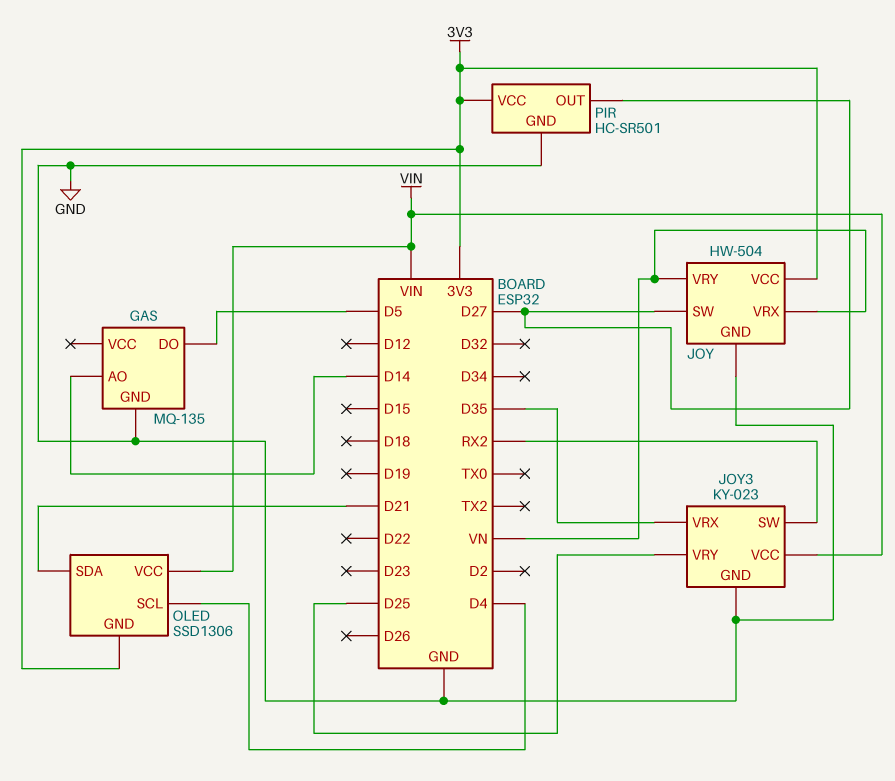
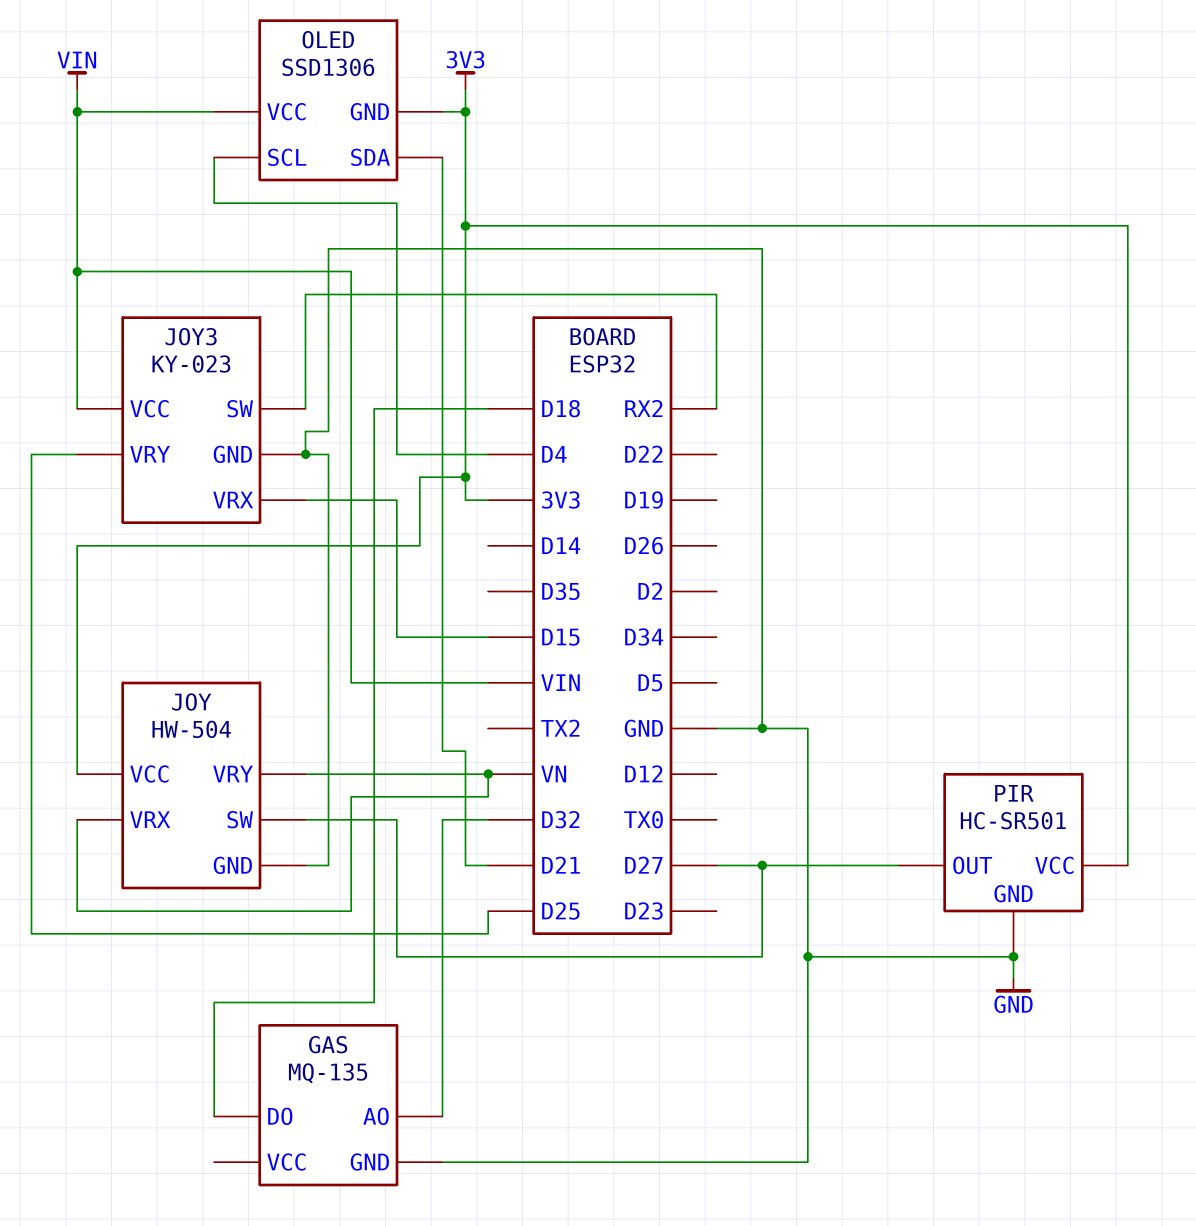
GAS pin AO: D14 -> D32
GAS pin DO: D5 -> D18
JOY3 pin VRX: D35 -> D15

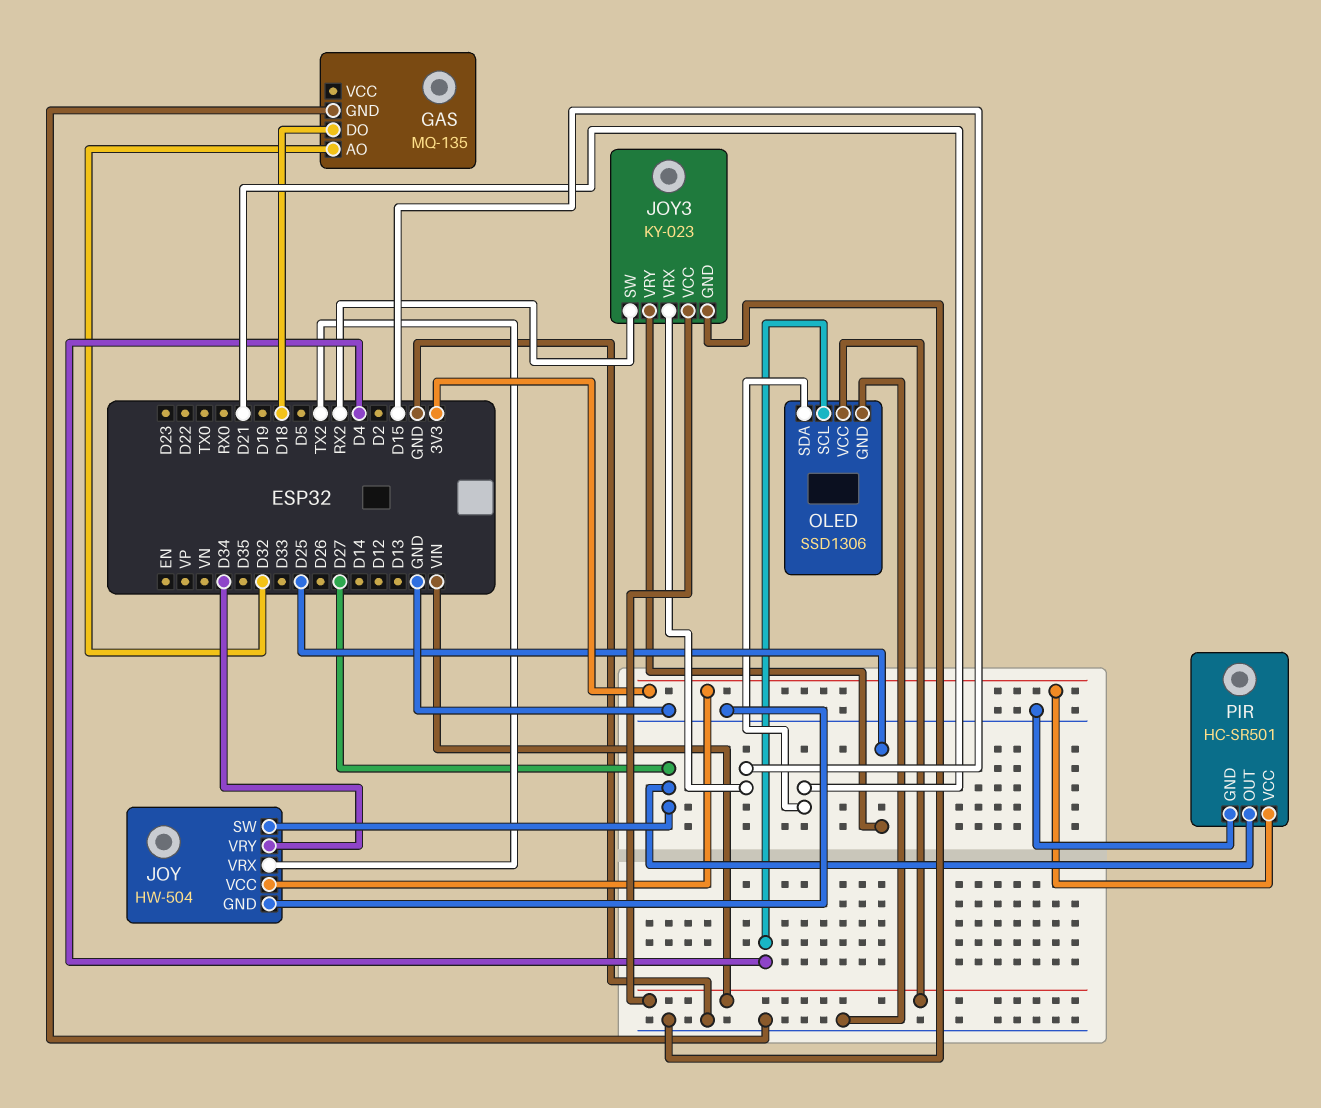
JOY pin VRX: VN -> TX2
JOY pin VRY: VN -> D34
OLED pin GND: 3V3 -> GND

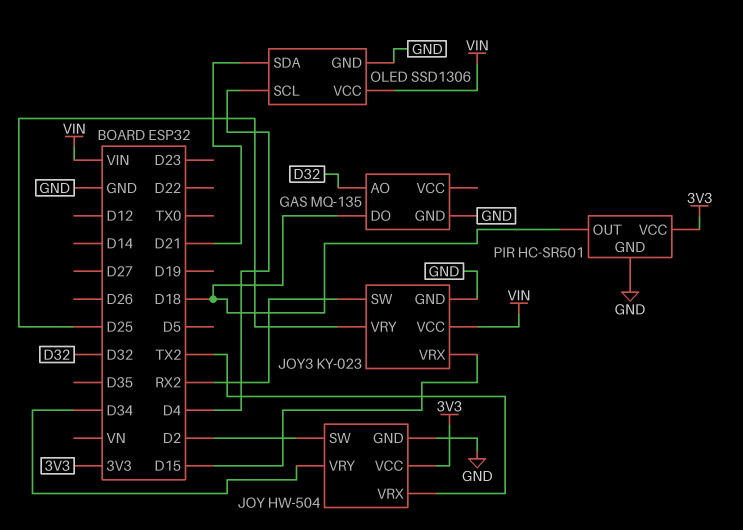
JOY pin SW: D27 -> D2
PIR pin OUT: D27 -> D18

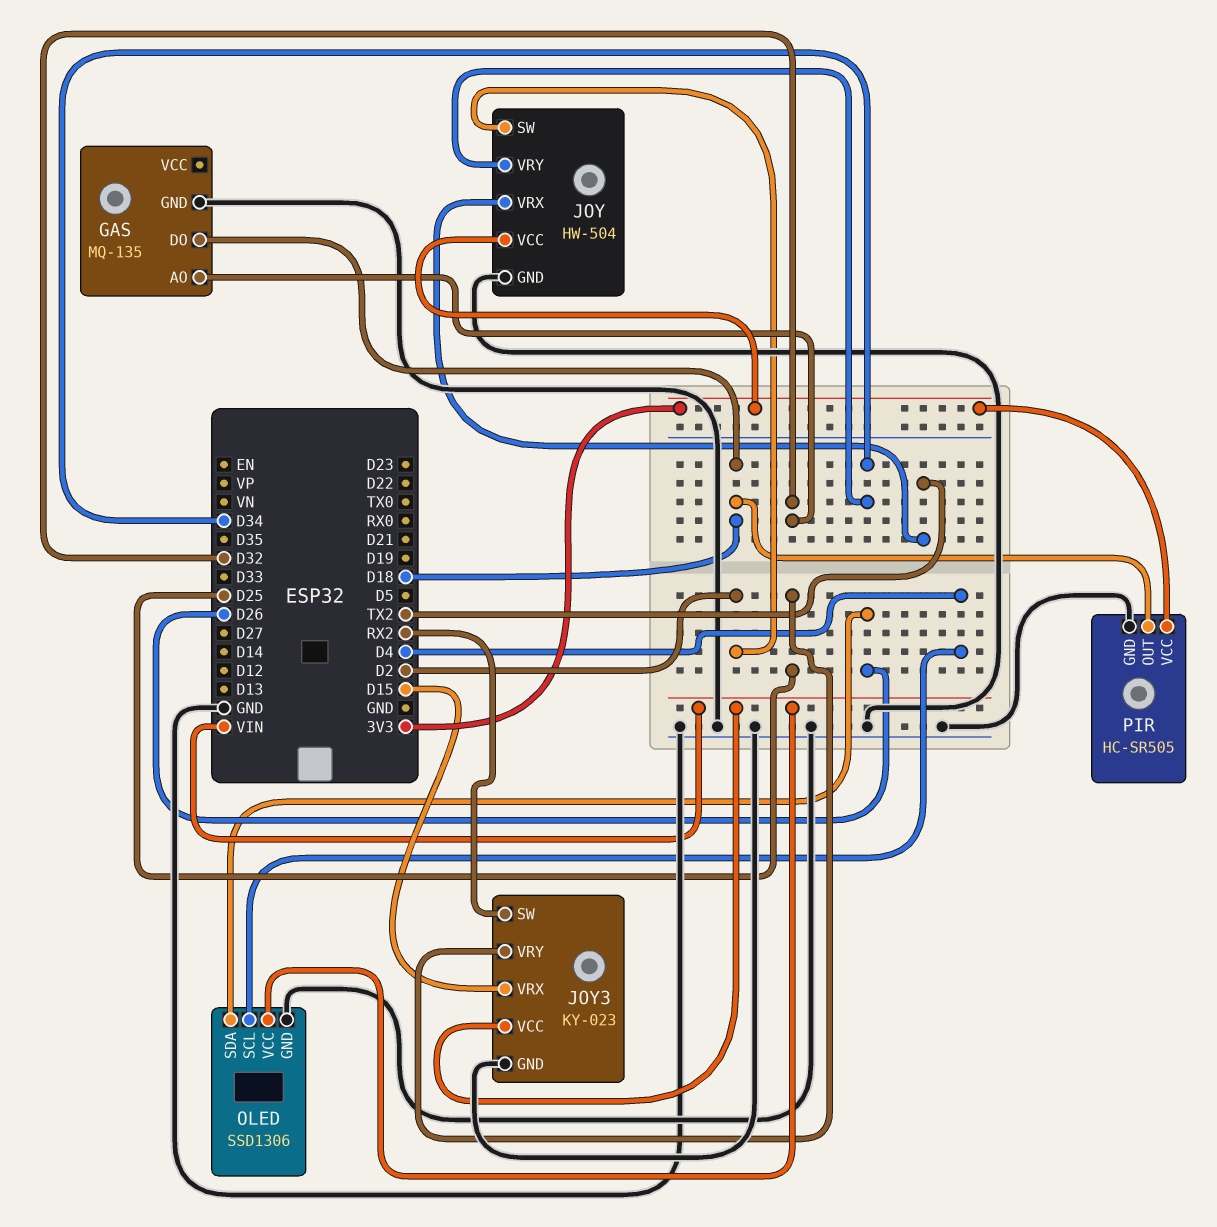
OLED pin SDA: D21 -> D26
PIR: HC-SR501 -> HC-SR505

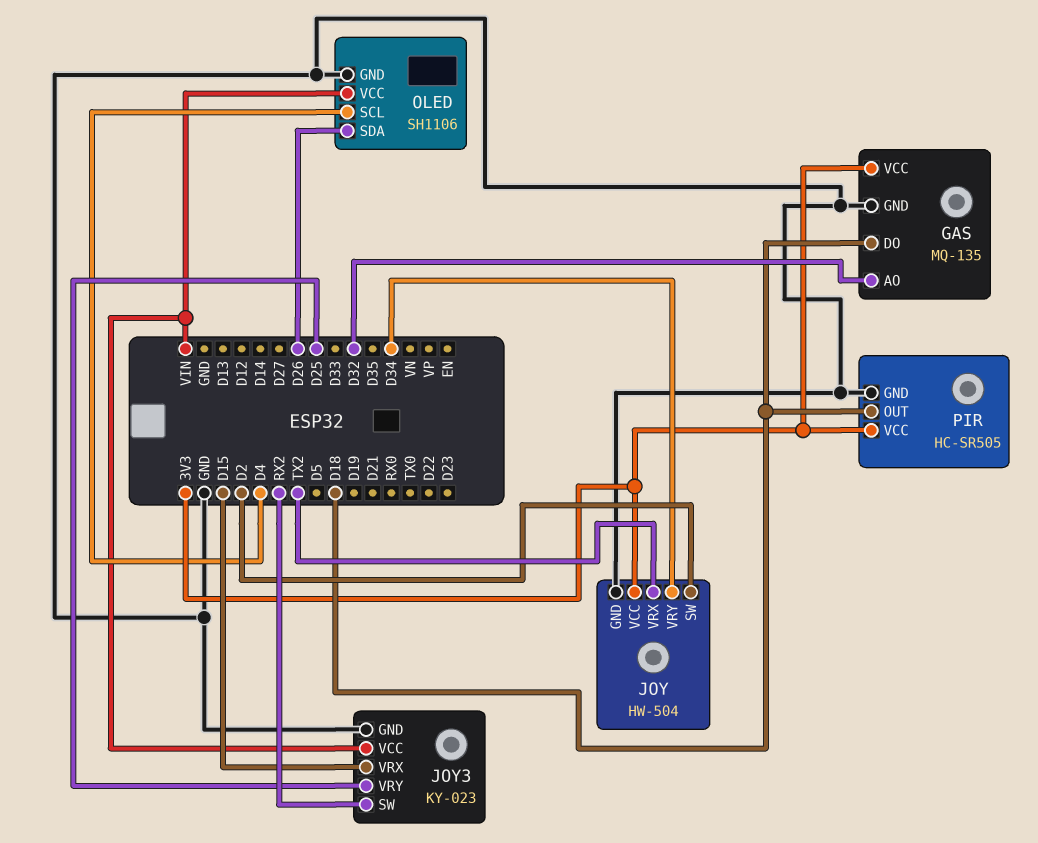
GAS pin VCC: none -> 3V3
OLED: SSD1306 -> SH1106

